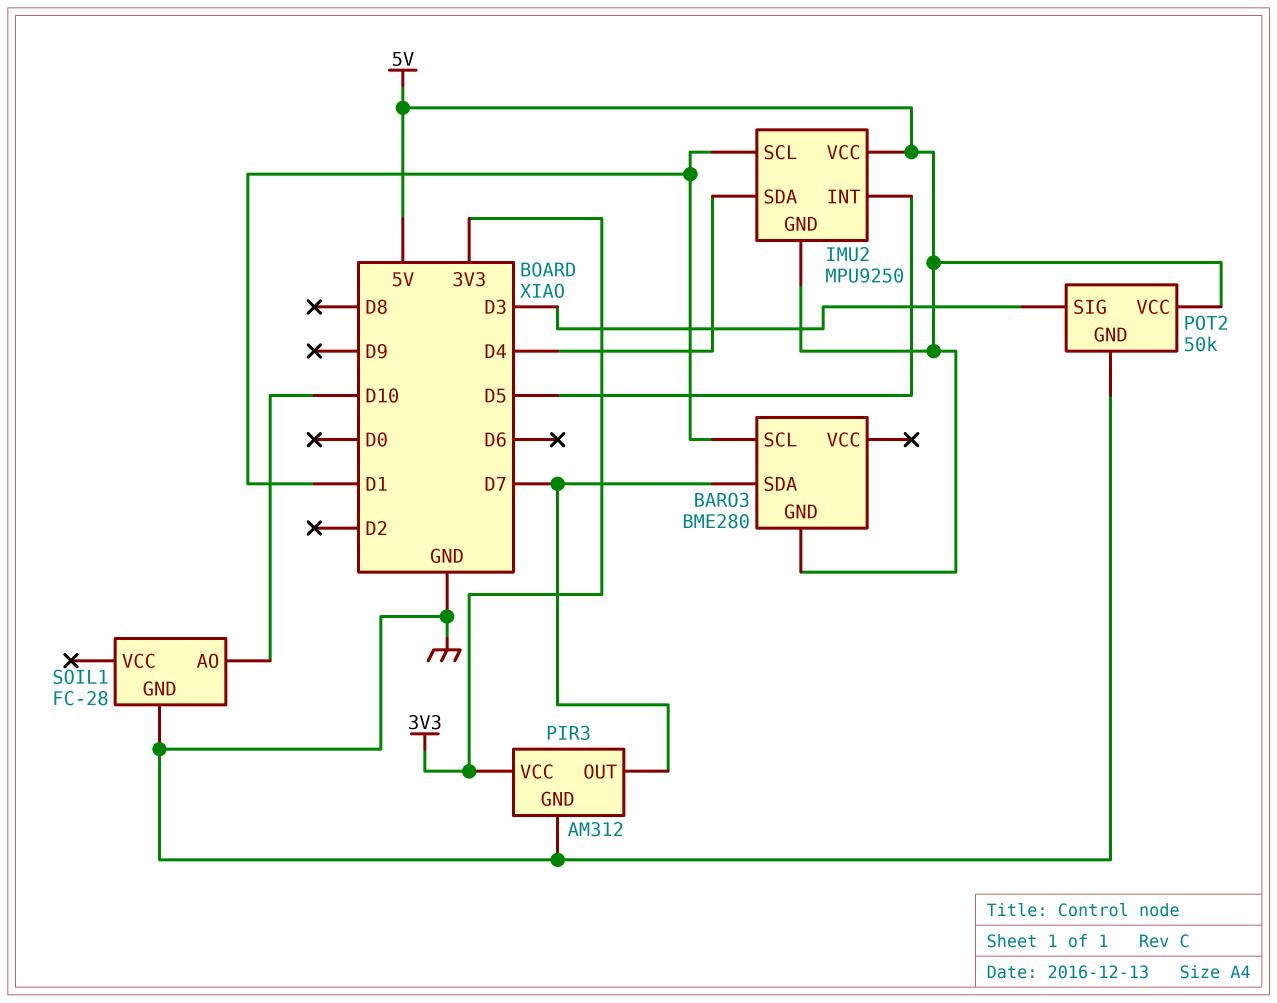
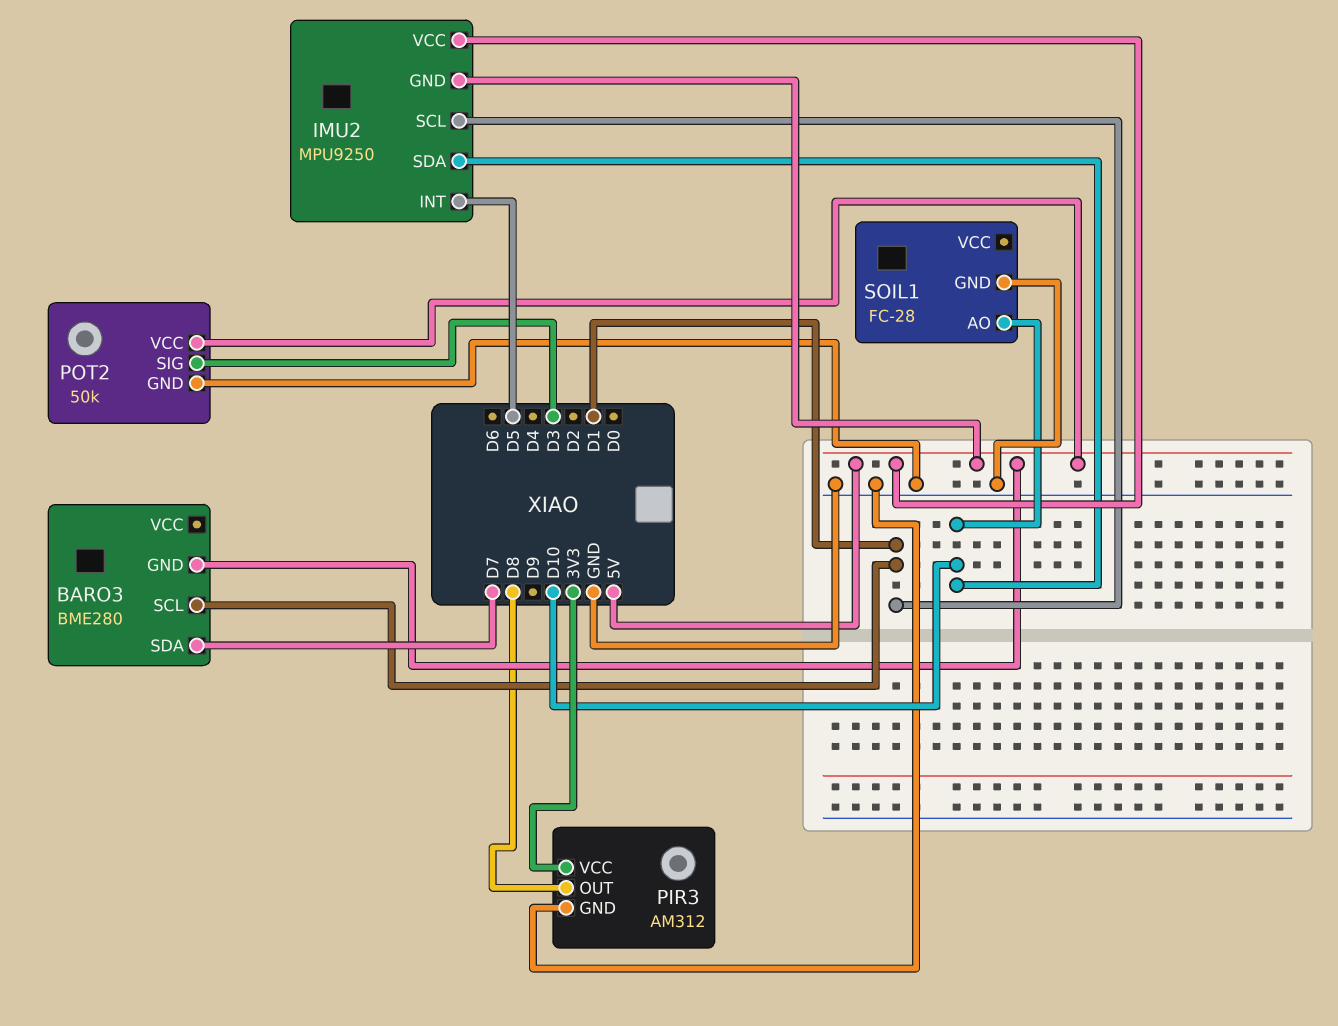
IMU2 pin SDA: D4 -> D10
PIR3 pin OUT: D7 -> D8

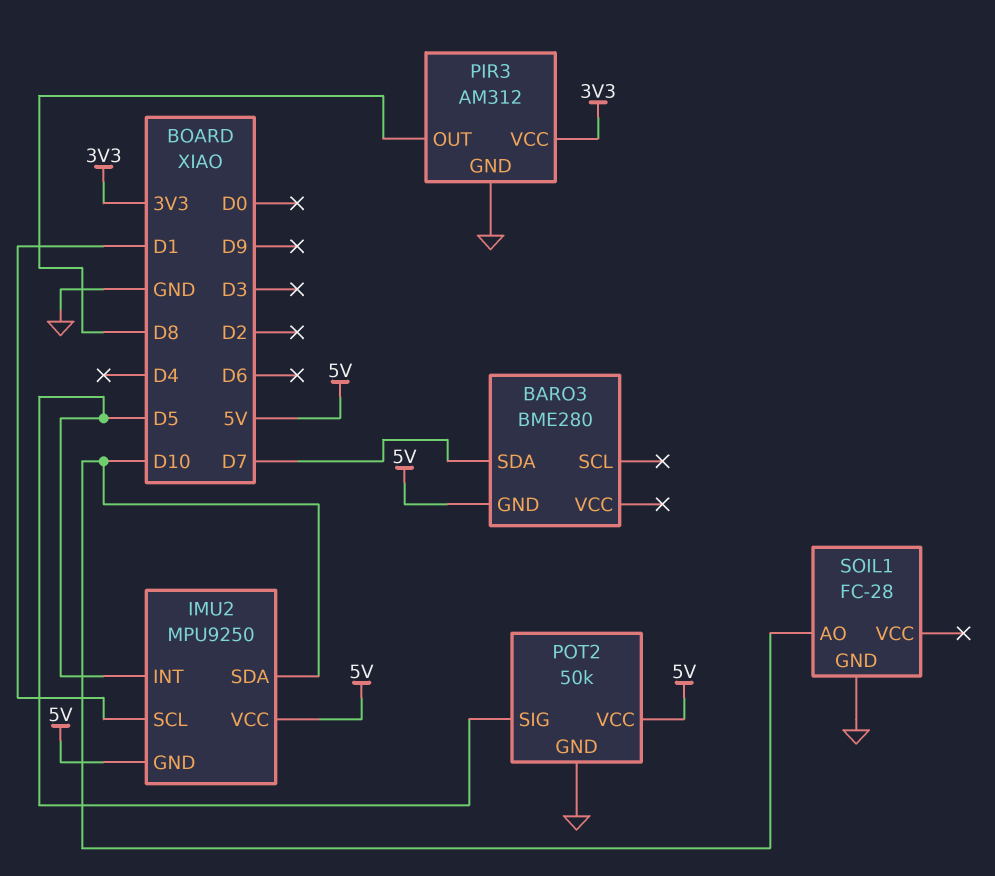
BARO3 pin SCL: D1 -> none
POT2 pin SIG: D3 -> D5

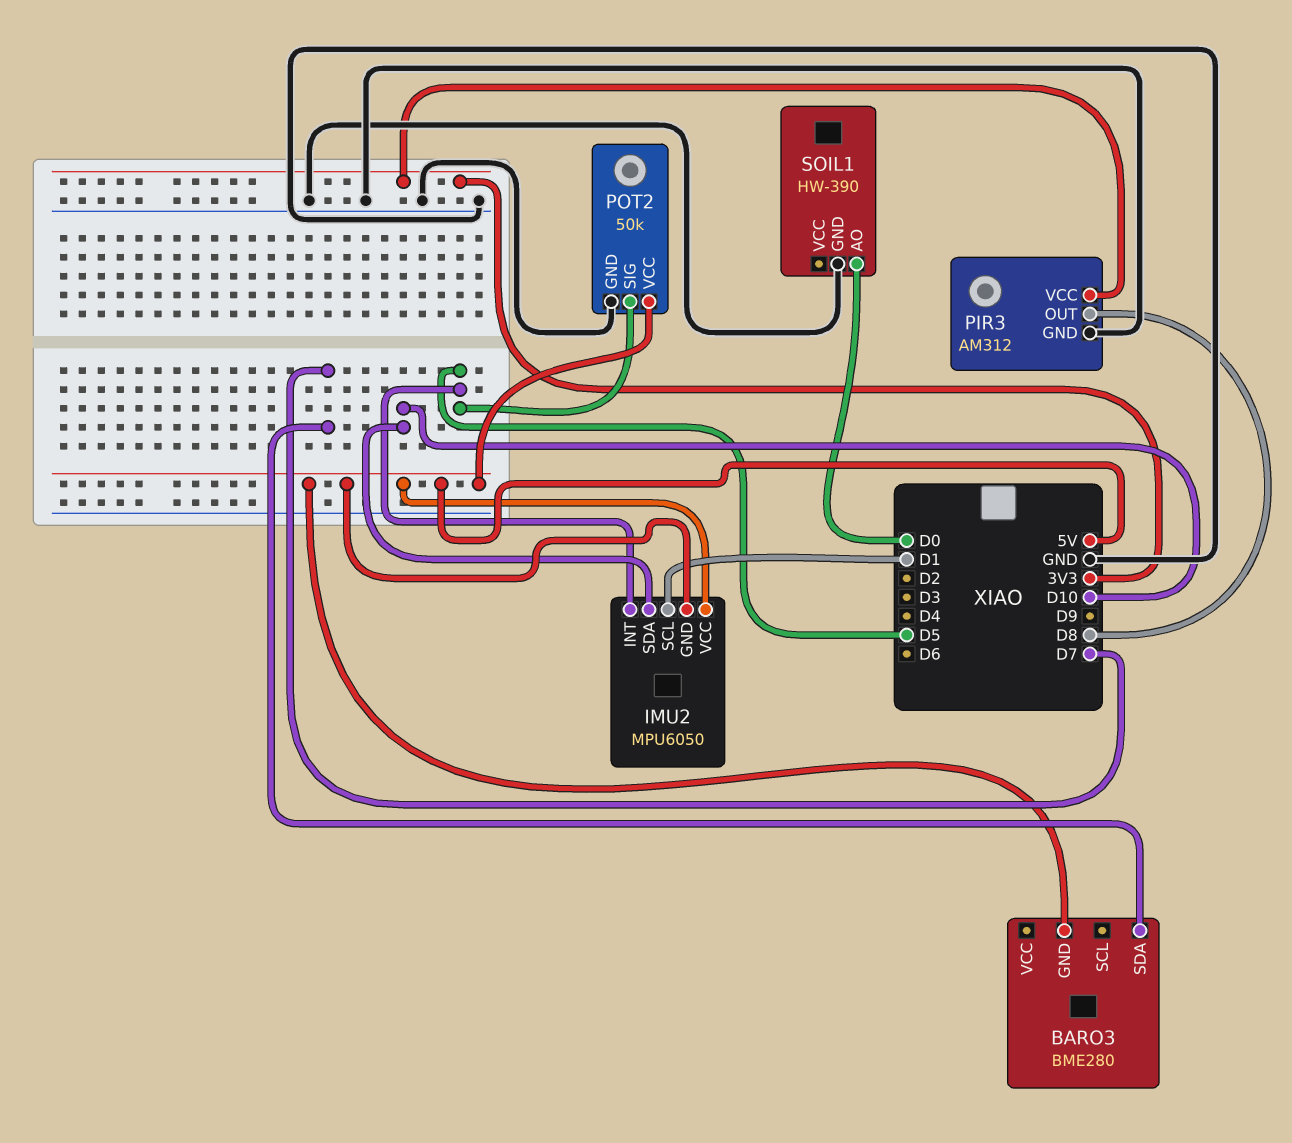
IMU2: MPU9250 -> MPU6050
SOIL1: FC-28 -> HW-390
SOIL1 pin AO: D10 -> D0

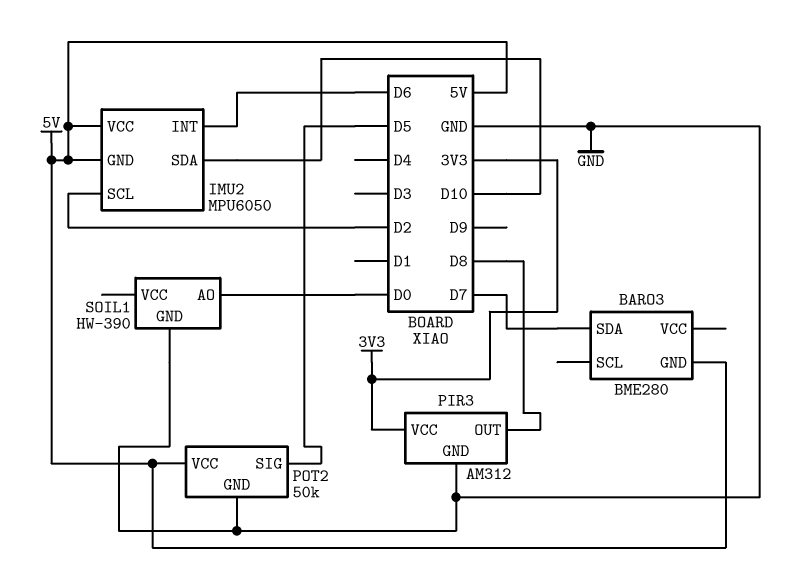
IMU2 pin INT: D5 -> D6
IMU2 pin SCL: D1 -> D2

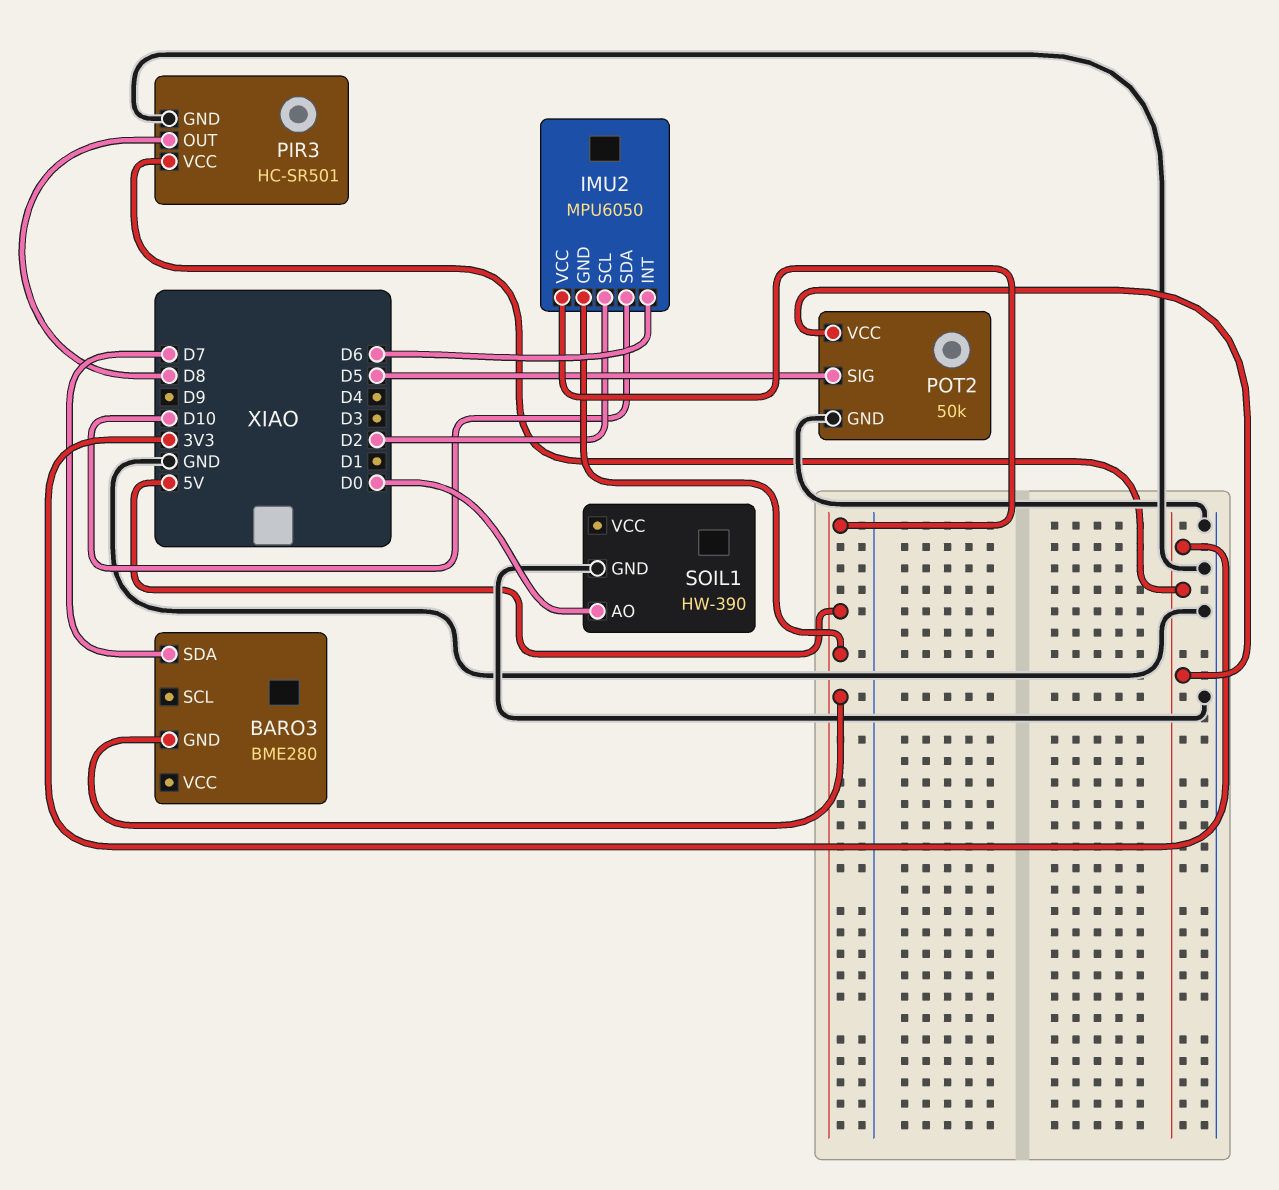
PIR3: AM312 -> HC-SR501
POT2 pin VCC: 5V -> 3V3

